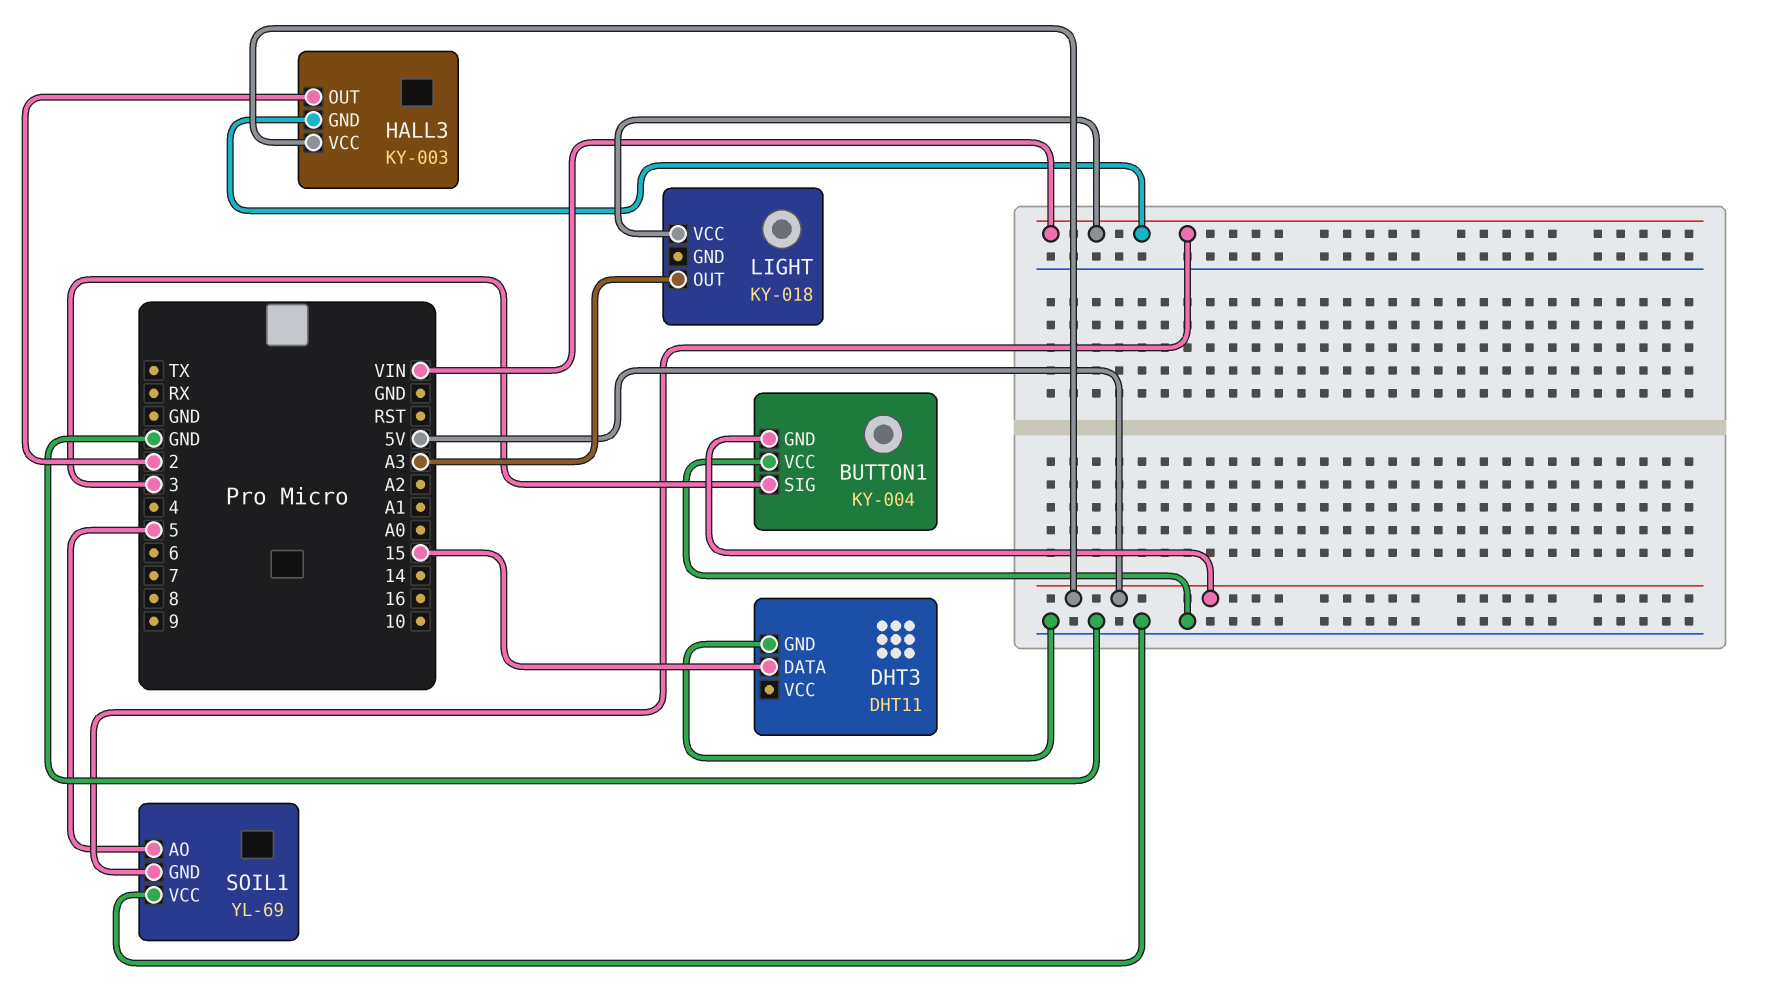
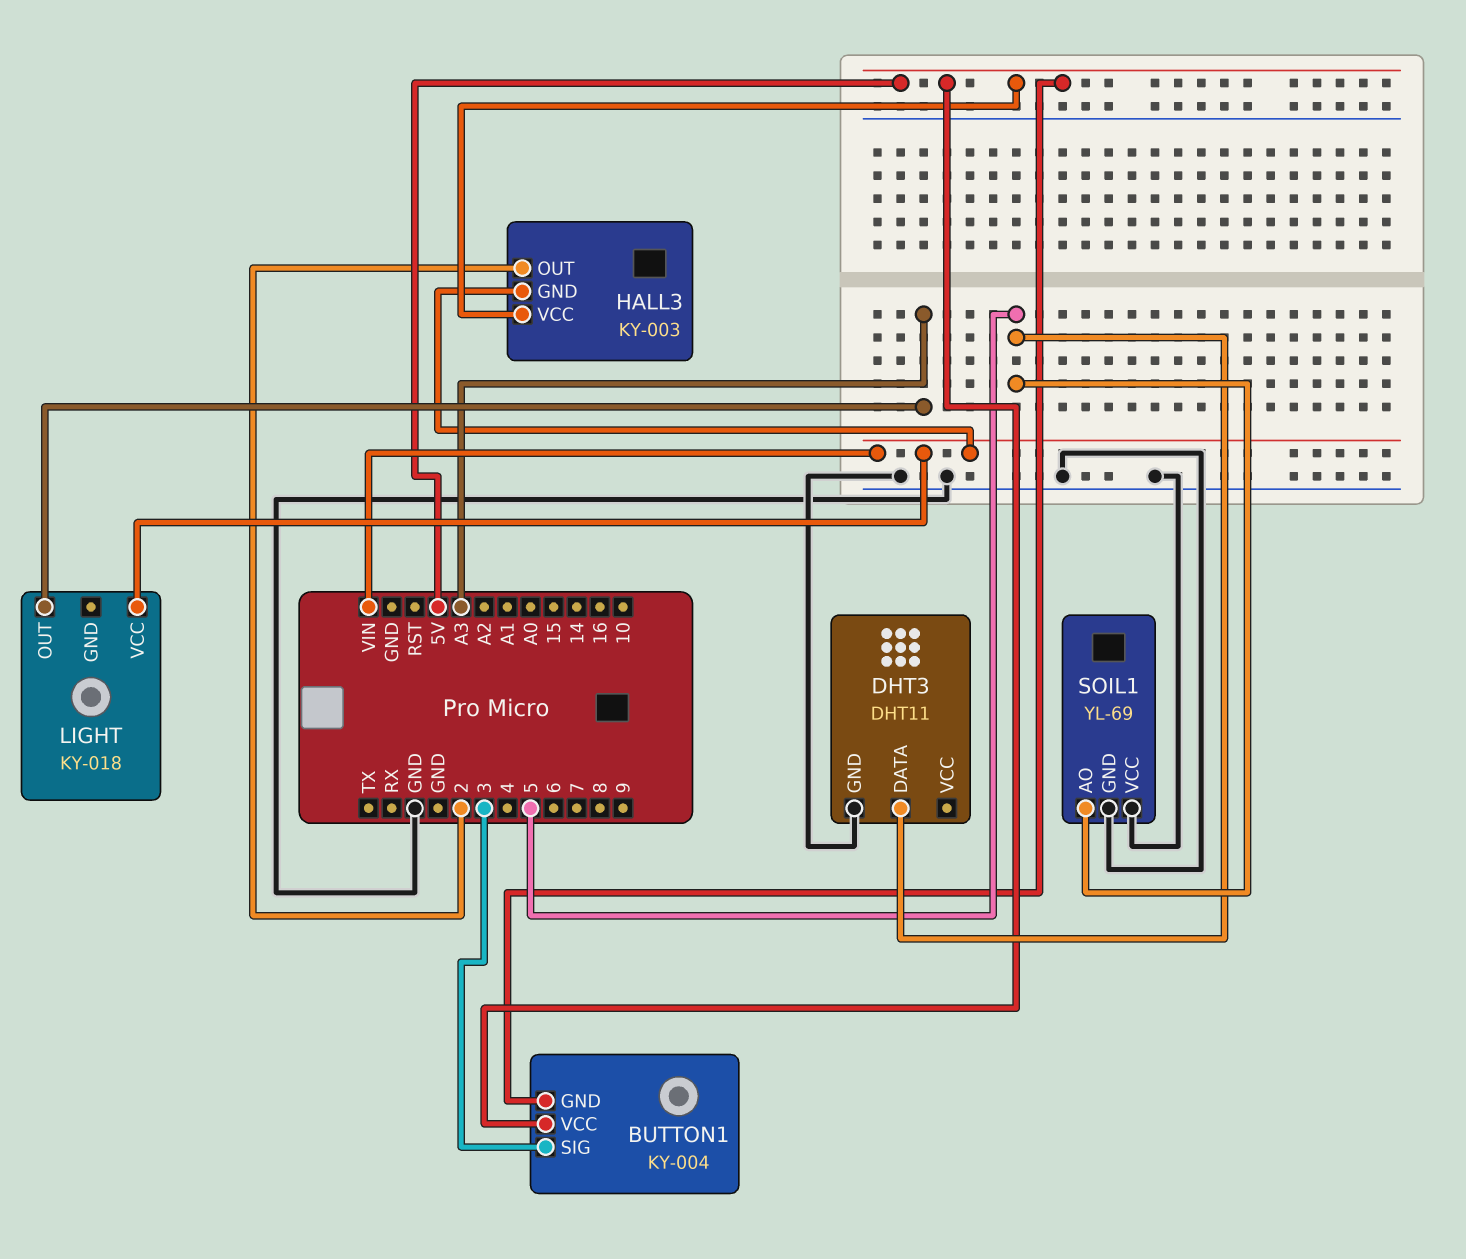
BUTTON1 pin VCC: GND -> 5V
DHT3 pin DATA: 15 -> 5
SOIL1 pin GND: VIN -> GND

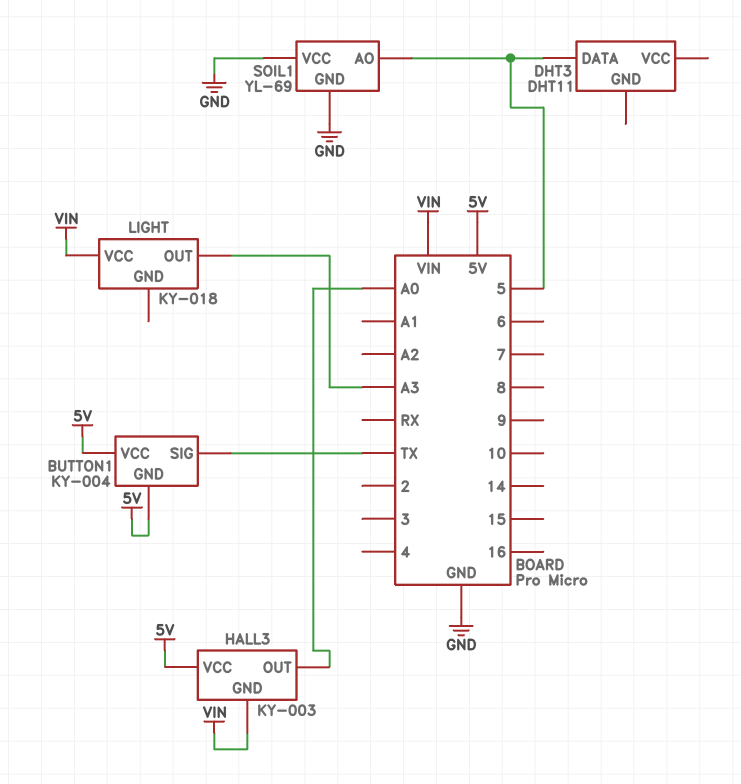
BUTTON1 pin SIG: 3 -> TX
DHT3 pin GND: GND -> none
HALL3 pin OUT: 2 -> A0

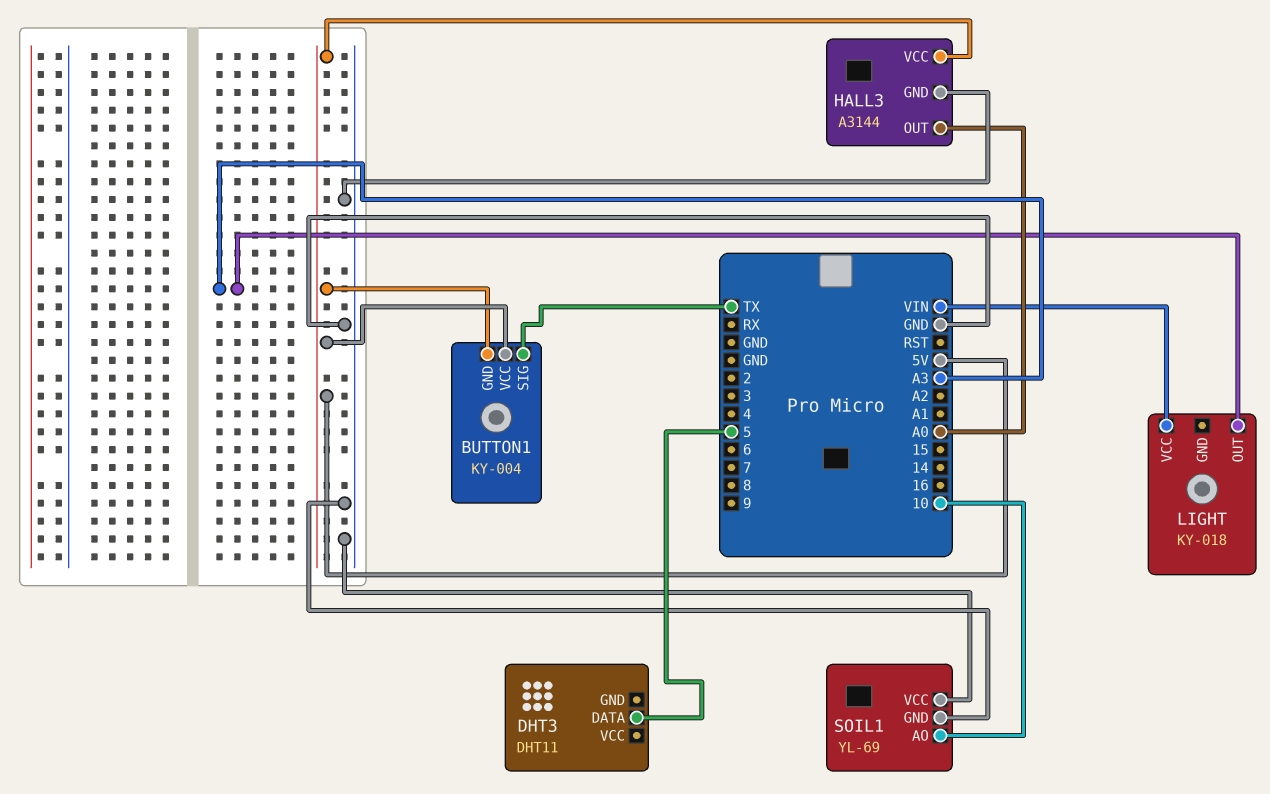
HALL3: KY-003 -> A3144
HALL3 pin GND: VIN -> GND
SOIL1 pin AO: 5 -> 10

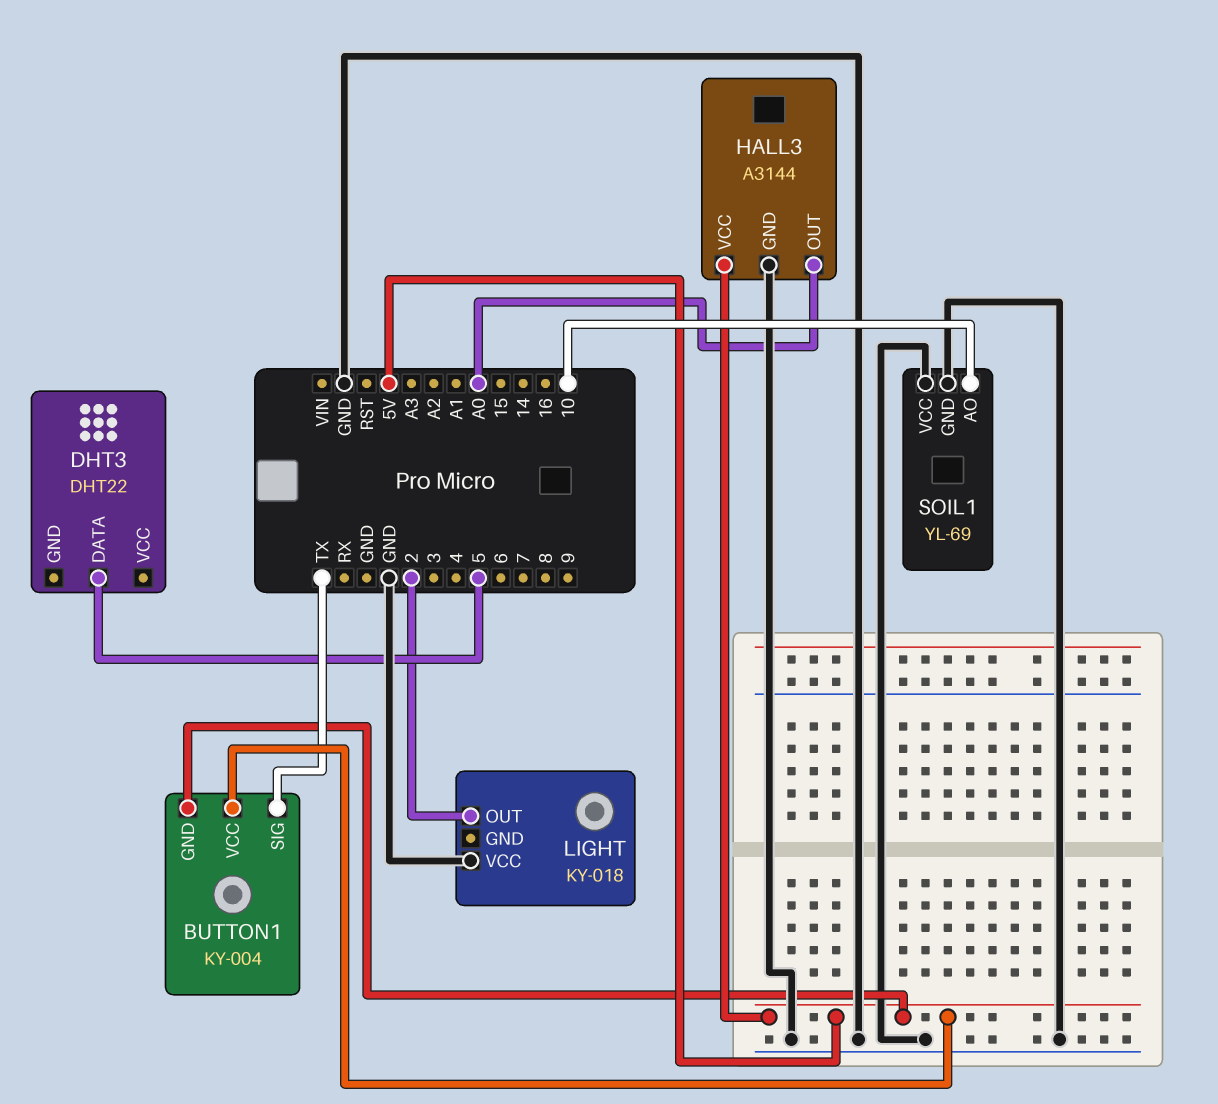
DHT3: DHT11 -> DHT22
LIGHT pin OUT: A3 -> 2
LIGHT pin VCC: VIN -> GND

